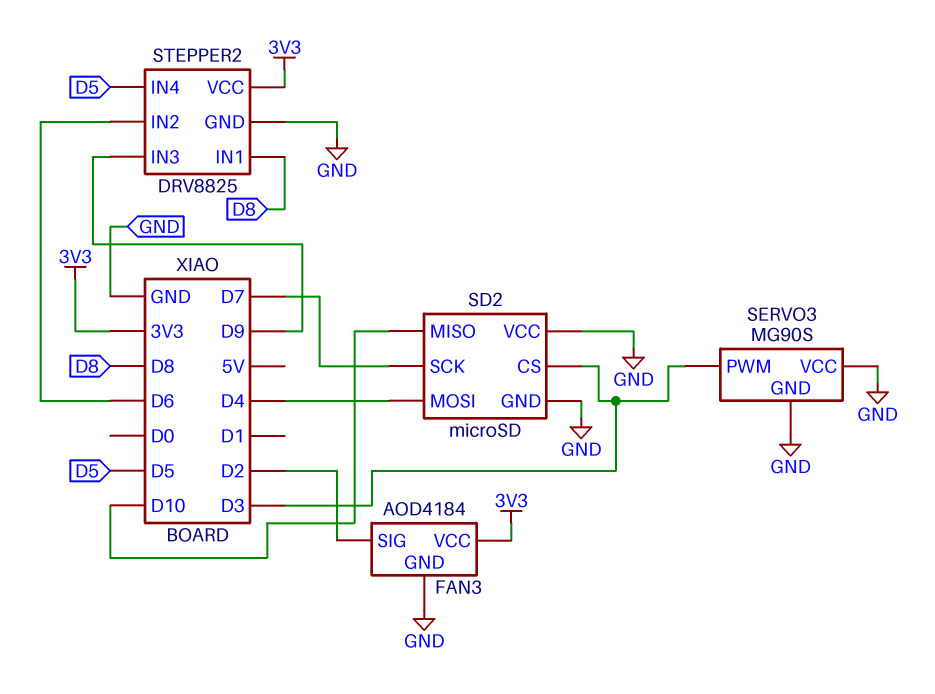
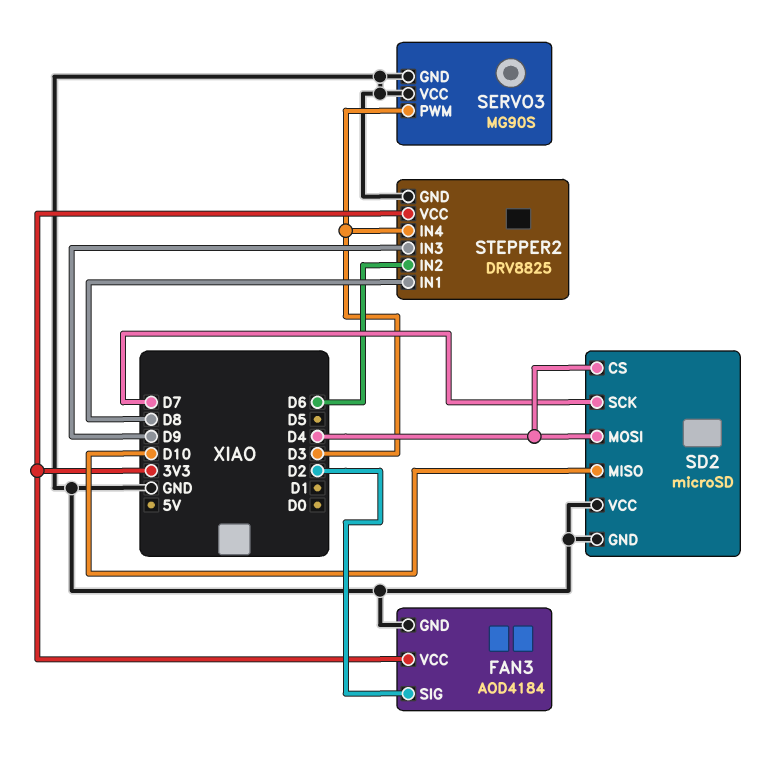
SD2 pin CS: D3 -> D4
STEPPER2 pin IN4: D5 -> D3

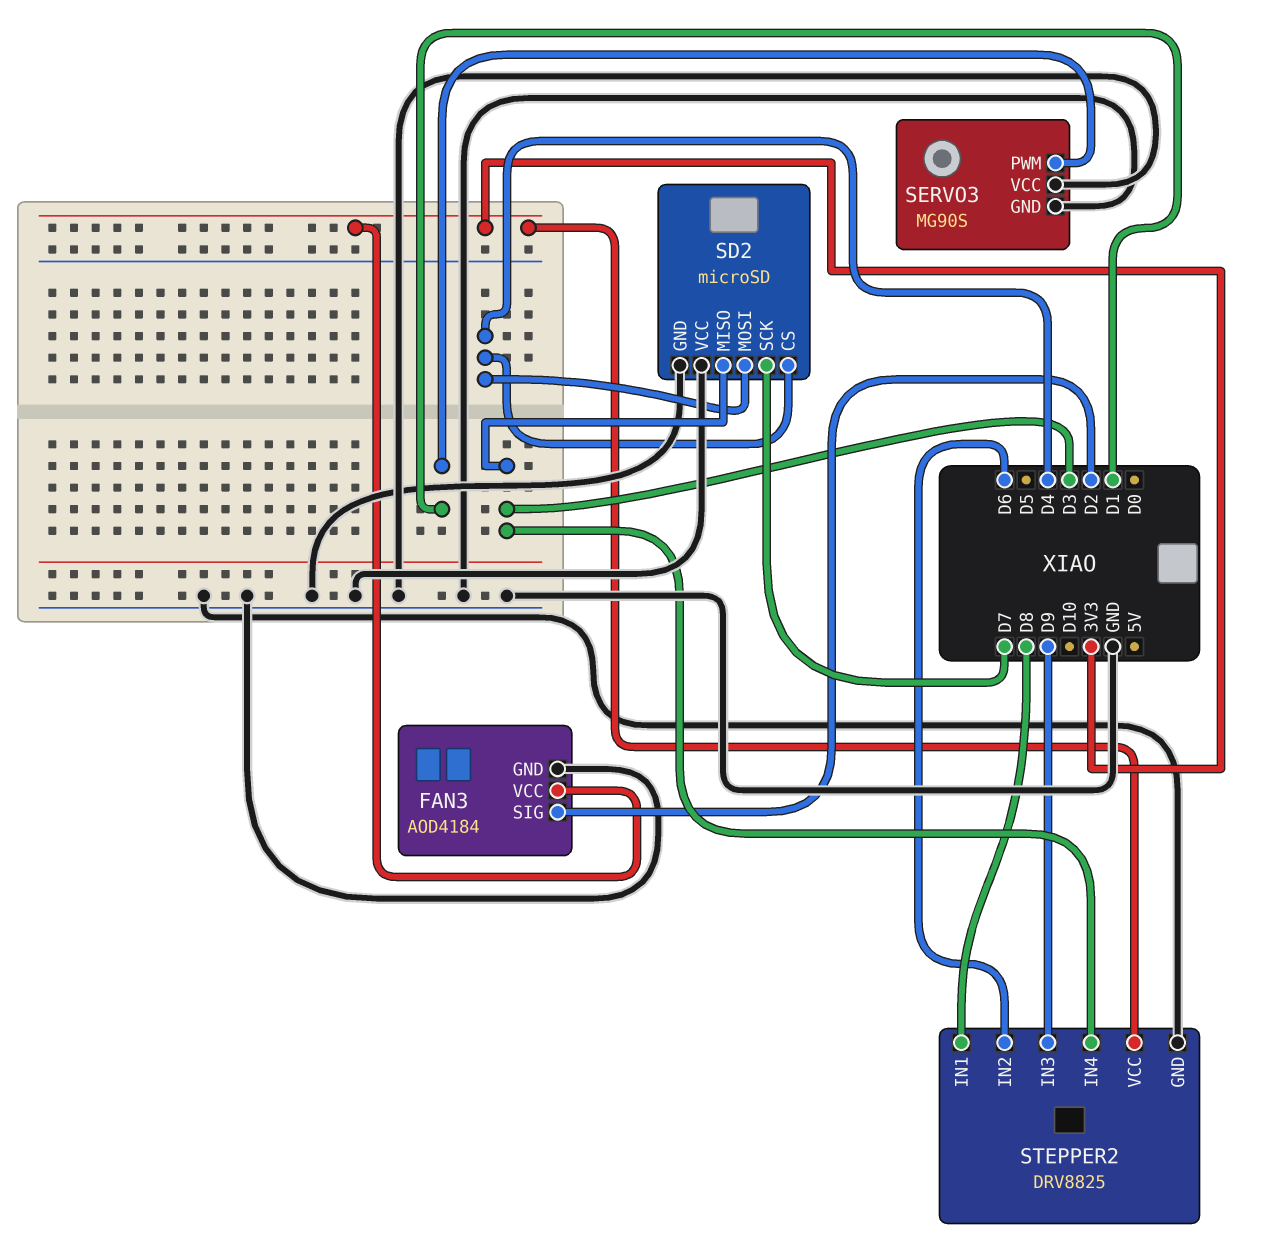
SD2 pin MISO: D10 -> D3
SERVO3 pin PWM: D3 -> D1

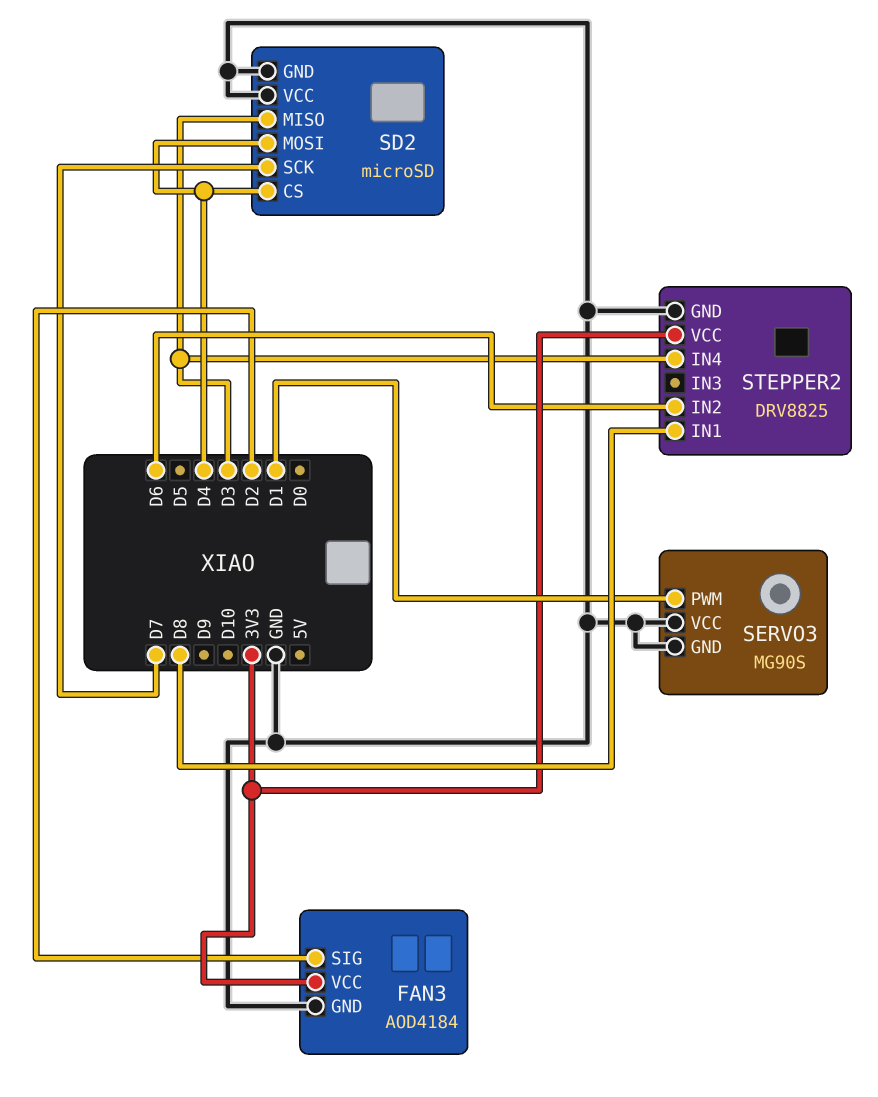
STEPPER2 pin IN3: D9 -> none

